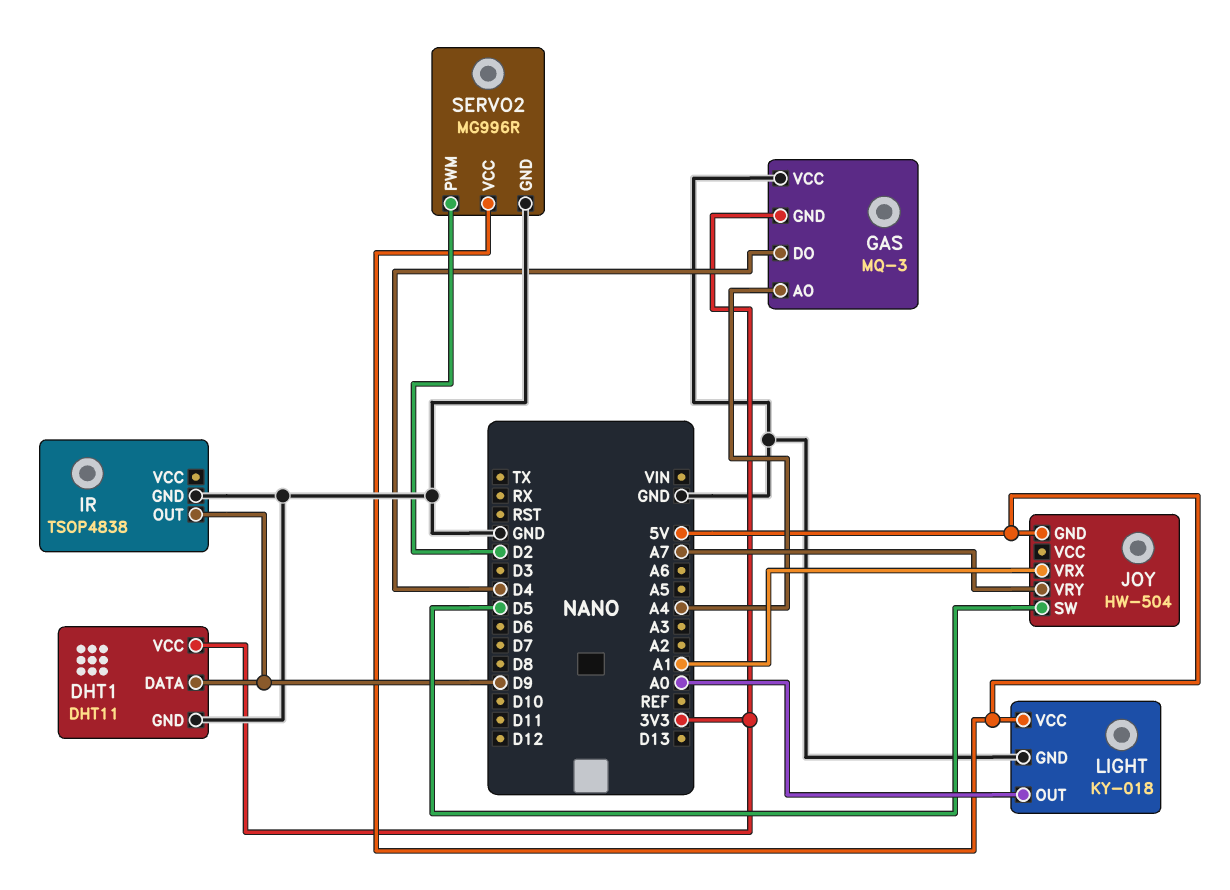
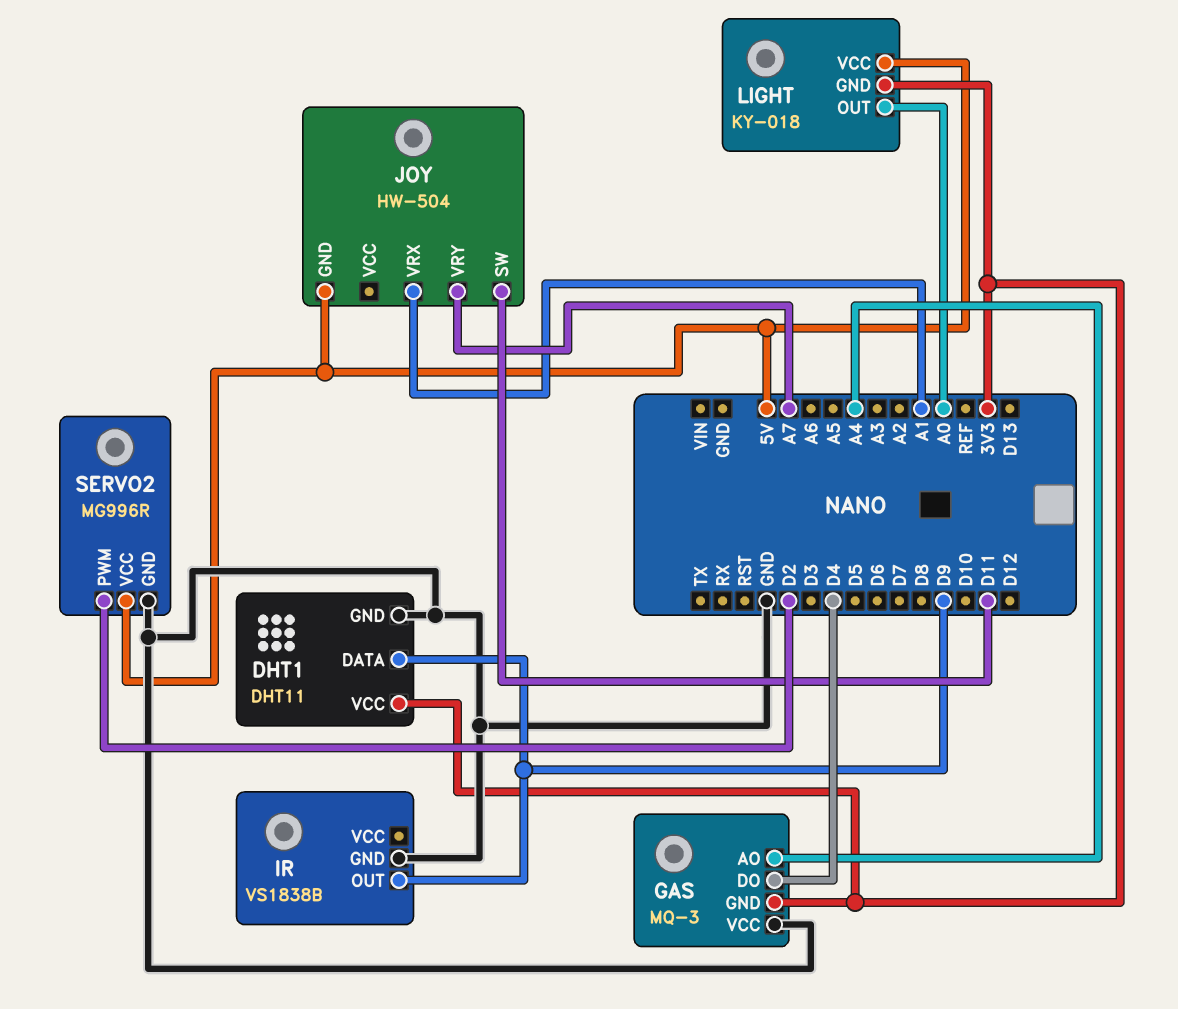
IR: TSOP4838 -> VS1838B
JOY pin SW: D5 -> D11
LIGHT pin GND: GND -> 3V3

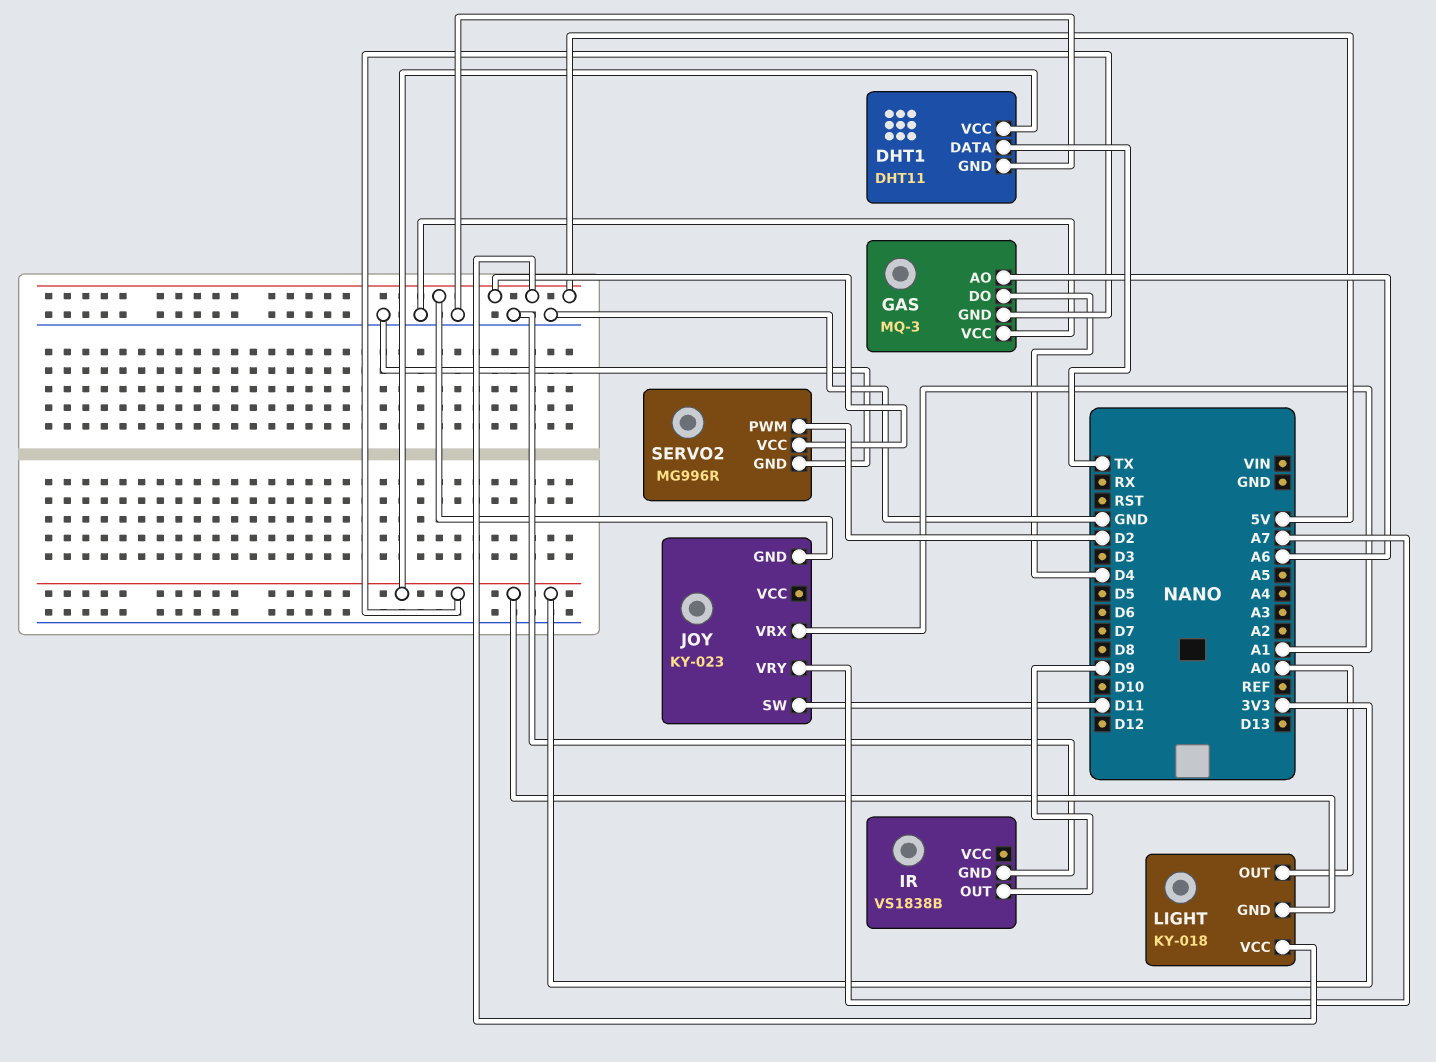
DHT1 pin DATA: D9 -> TX
GAS pin AO: A4 -> A6
JOY: HW-504 -> KY-023

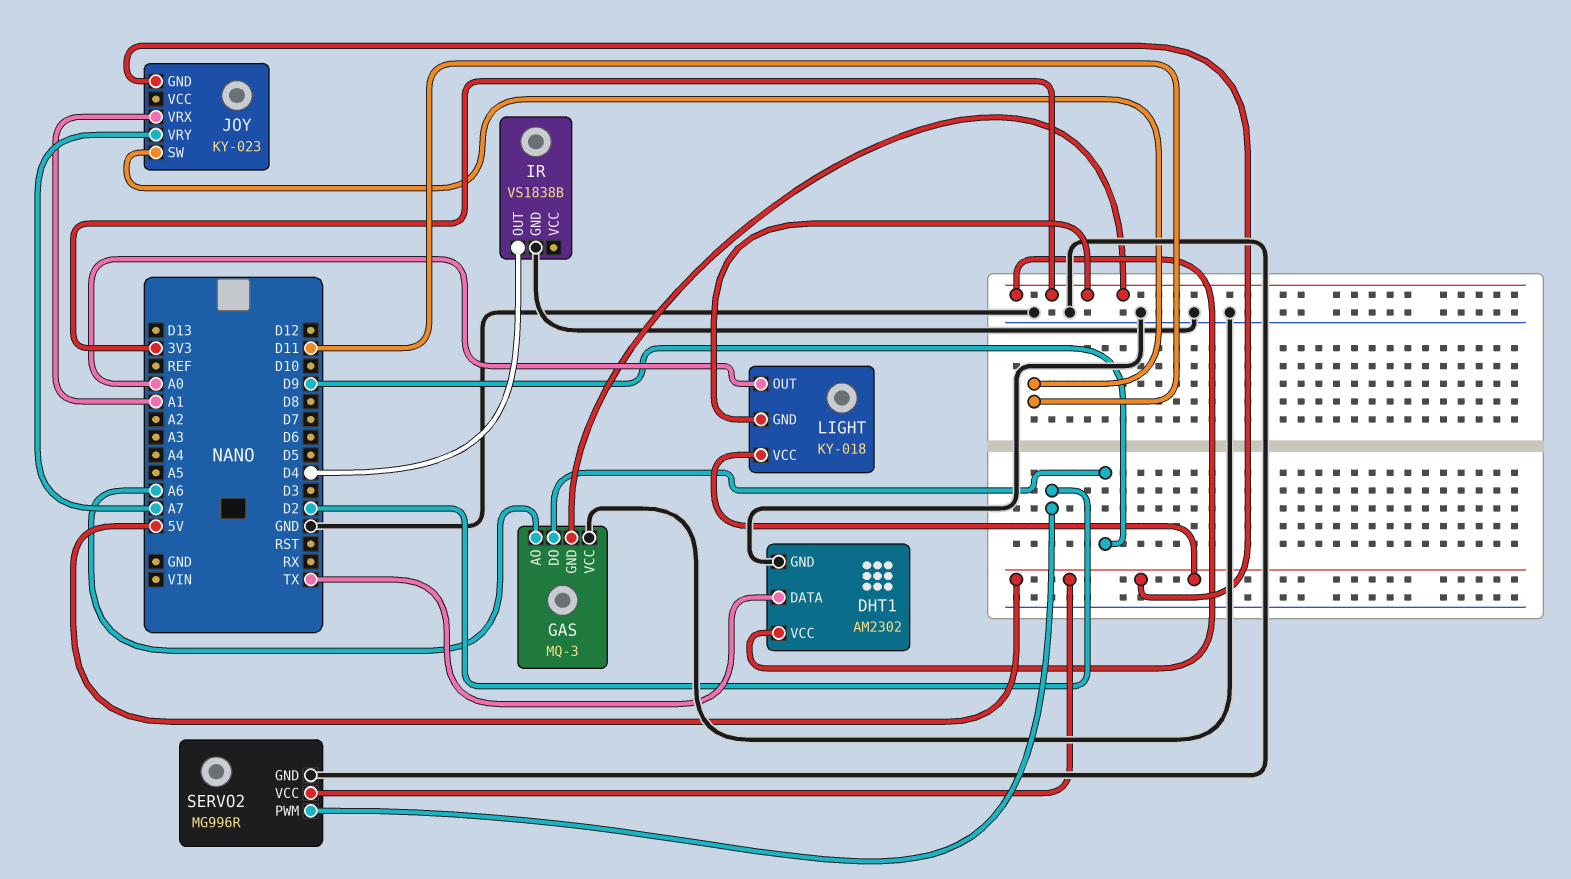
DHT1: DHT11 -> AM2302
GAS pin DO: D4 -> D9
IR pin OUT: D9 -> D4

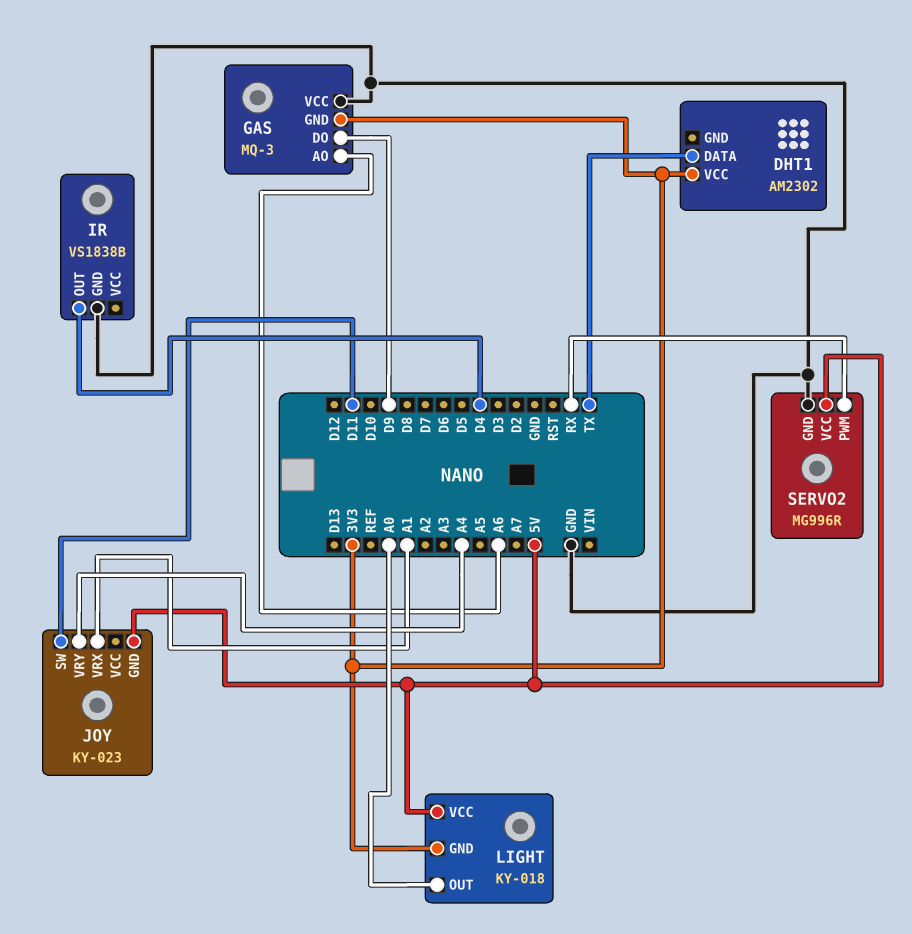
DHT1 pin GND: GND -> none
JOY pin VRY: A7 -> A4
SERVO2 pin PWM: D2 -> RX

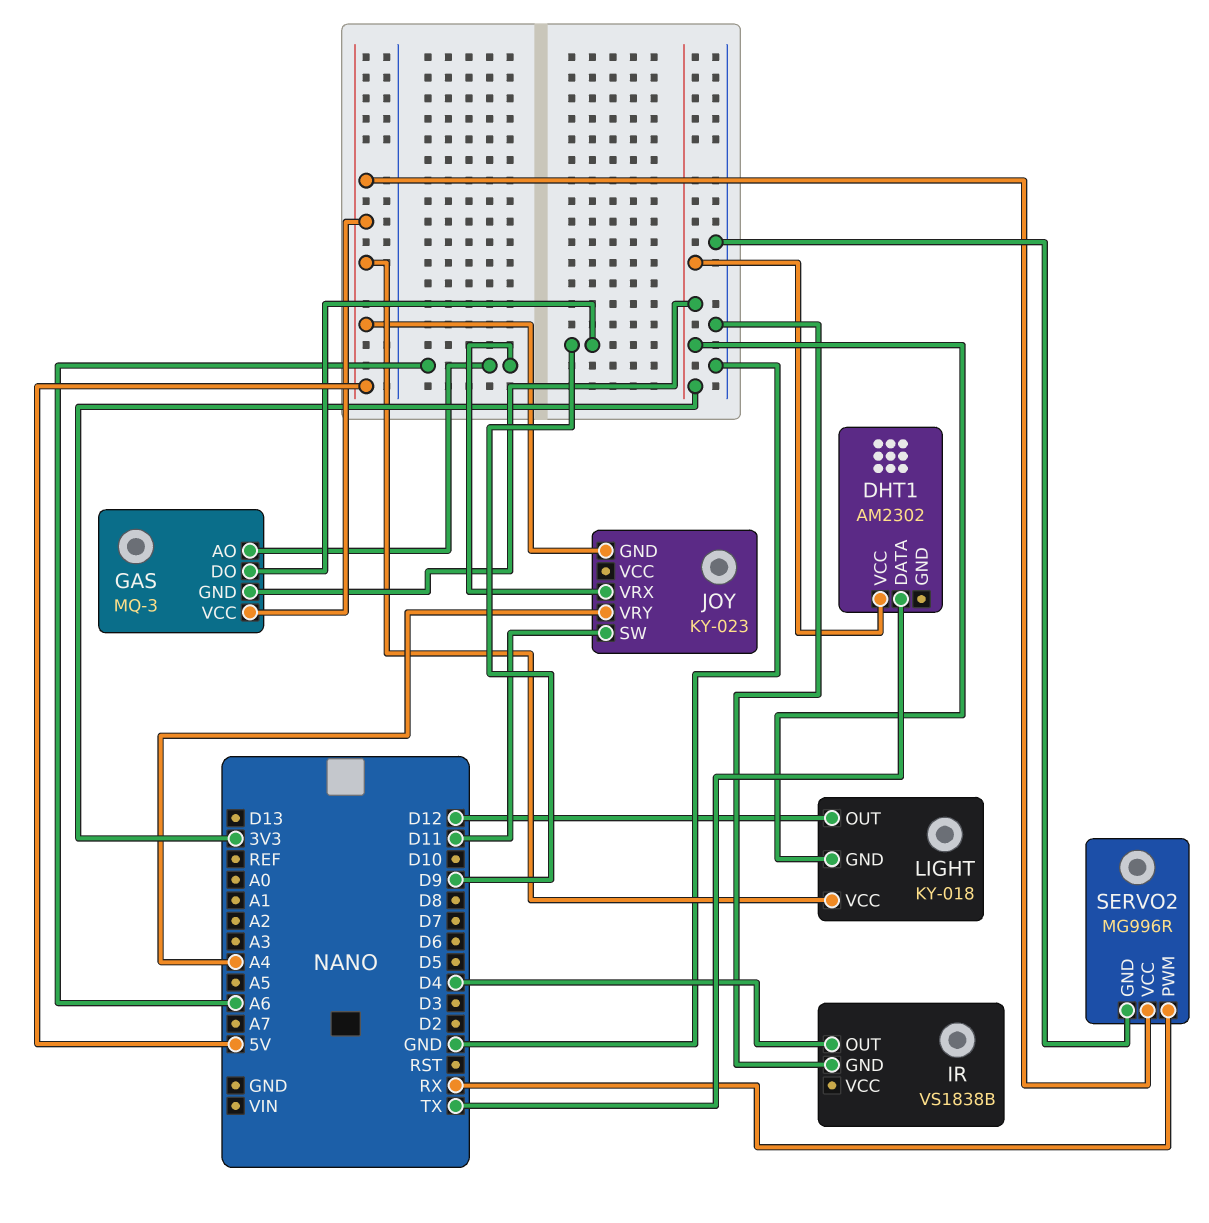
GAS pin VCC: GND -> 5V
JOY pin VRX: A1 -> A6
LIGHT pin OUT: A0 -> D12

